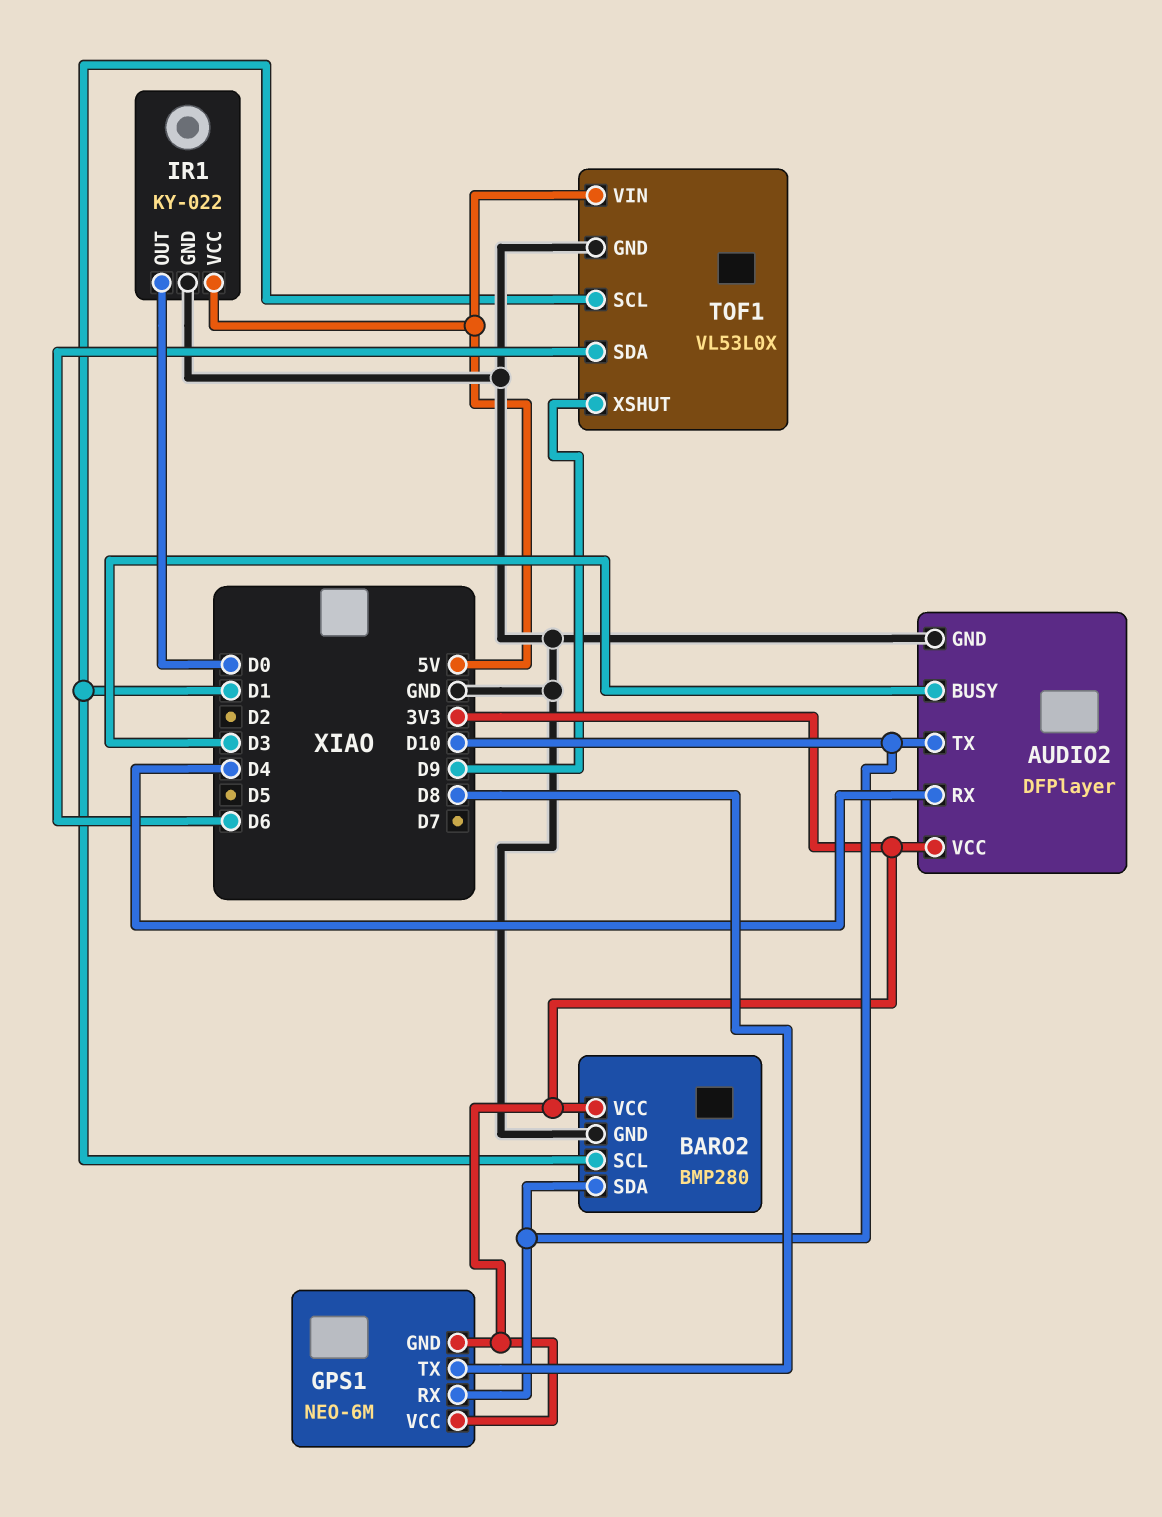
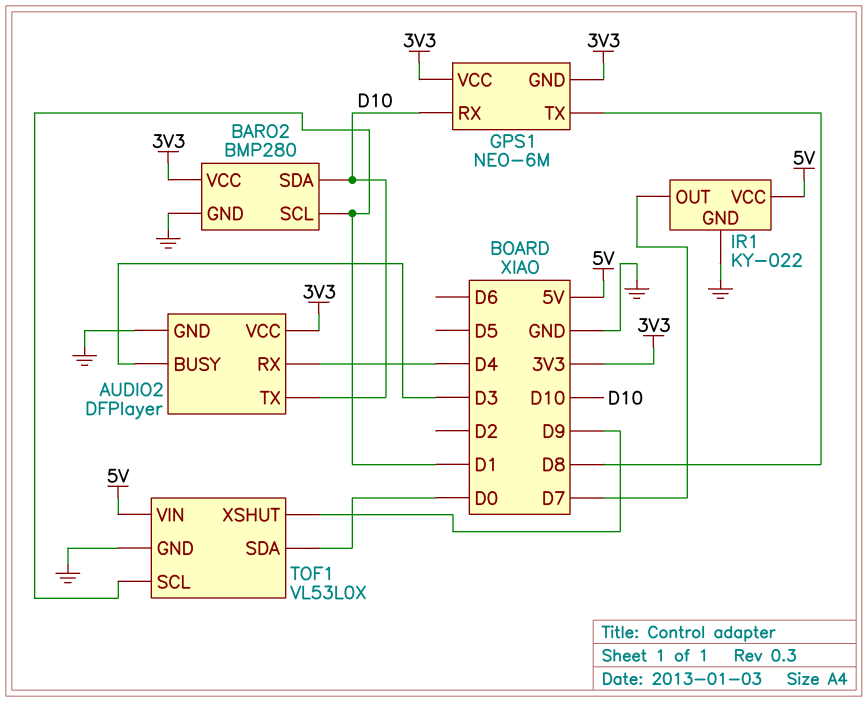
IR1 pin OUT: D0 -> D7
TOF1 pin SDA: D6 -> D0

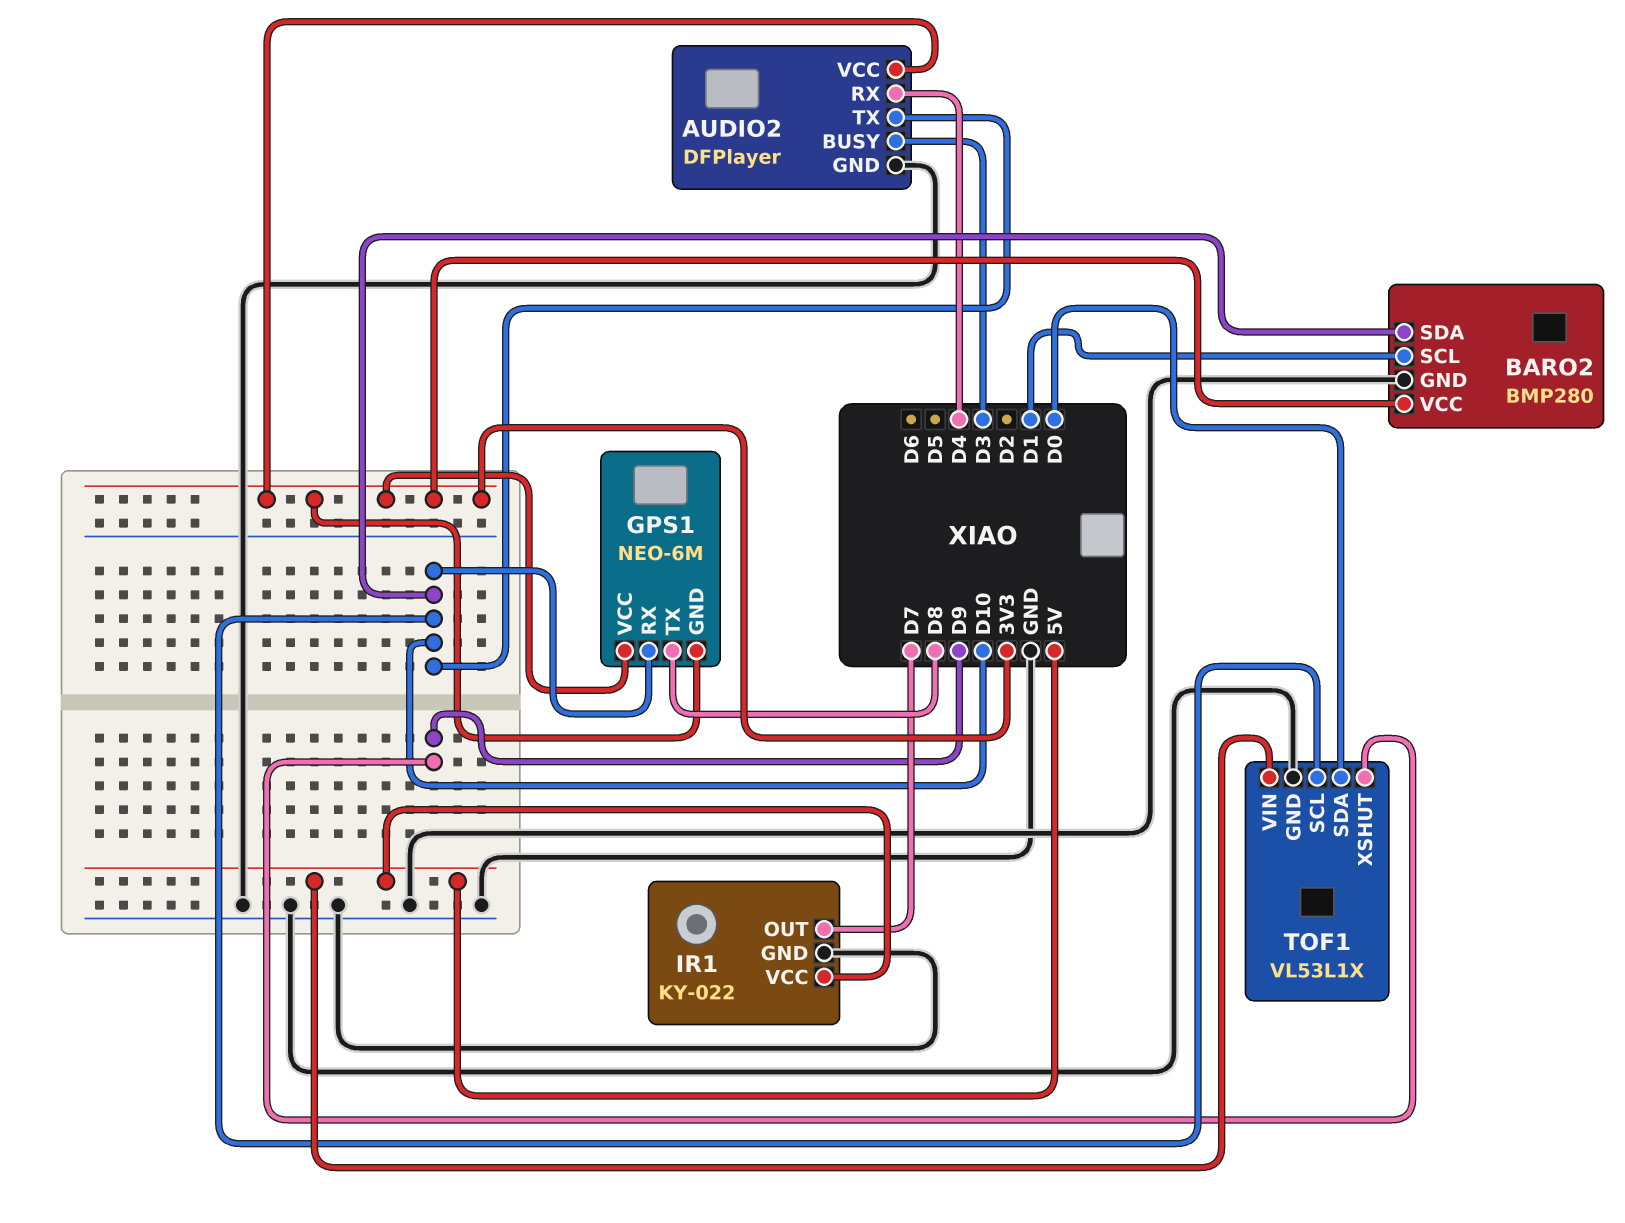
TOF1: VL53L0X -> VL53L1X
TOF1 pin SCL: D1 -> D10

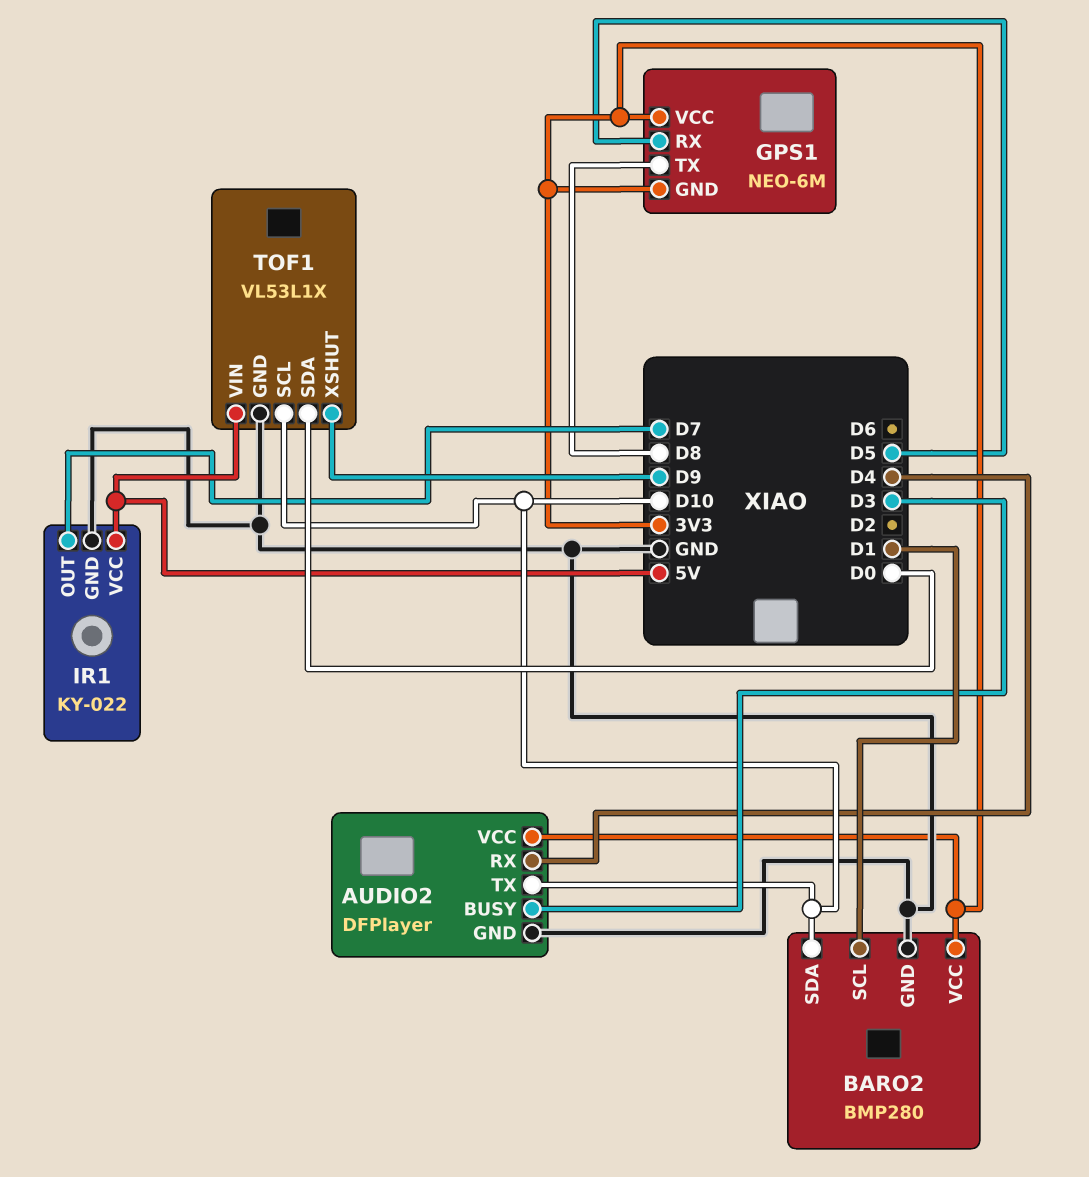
GPS1 pin RX: D10 -> D5

